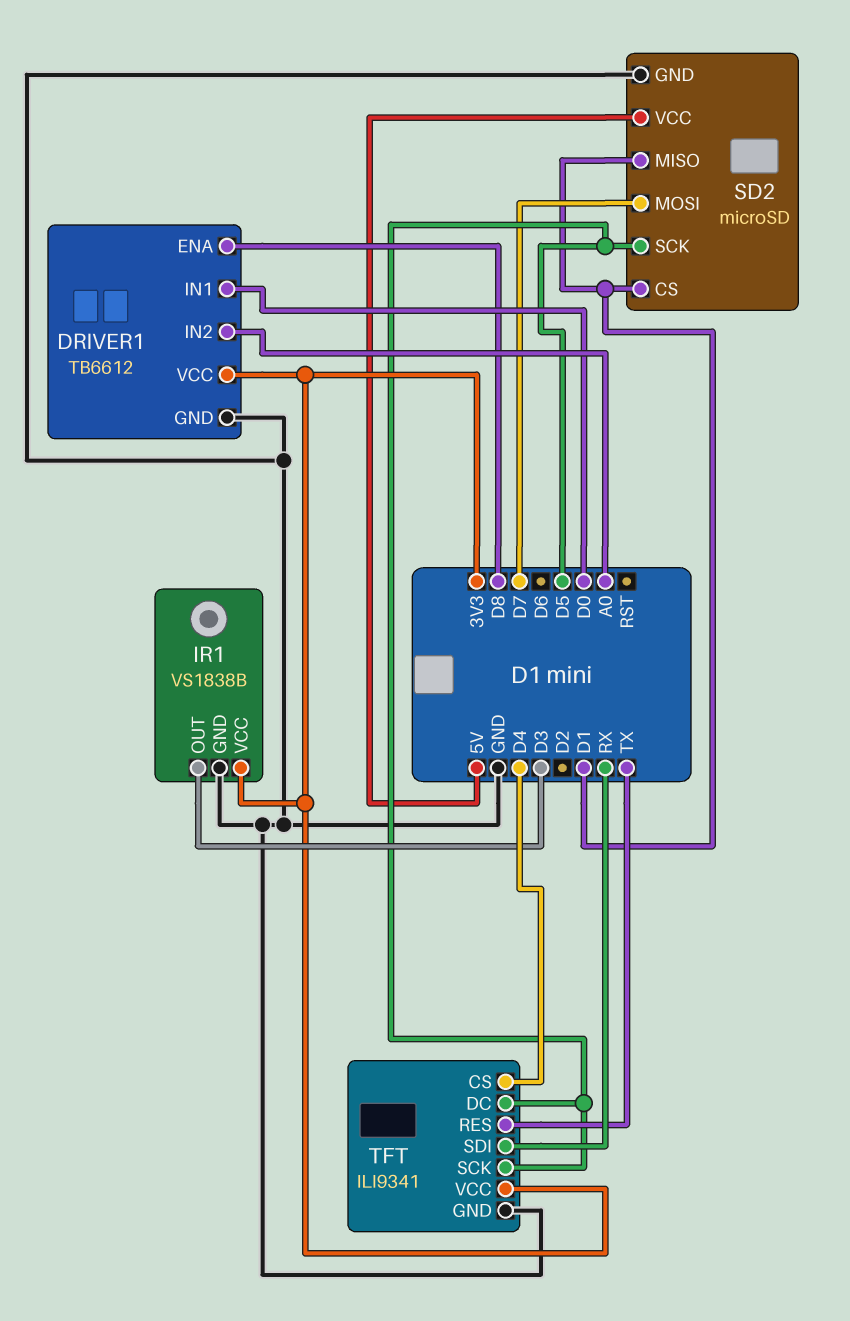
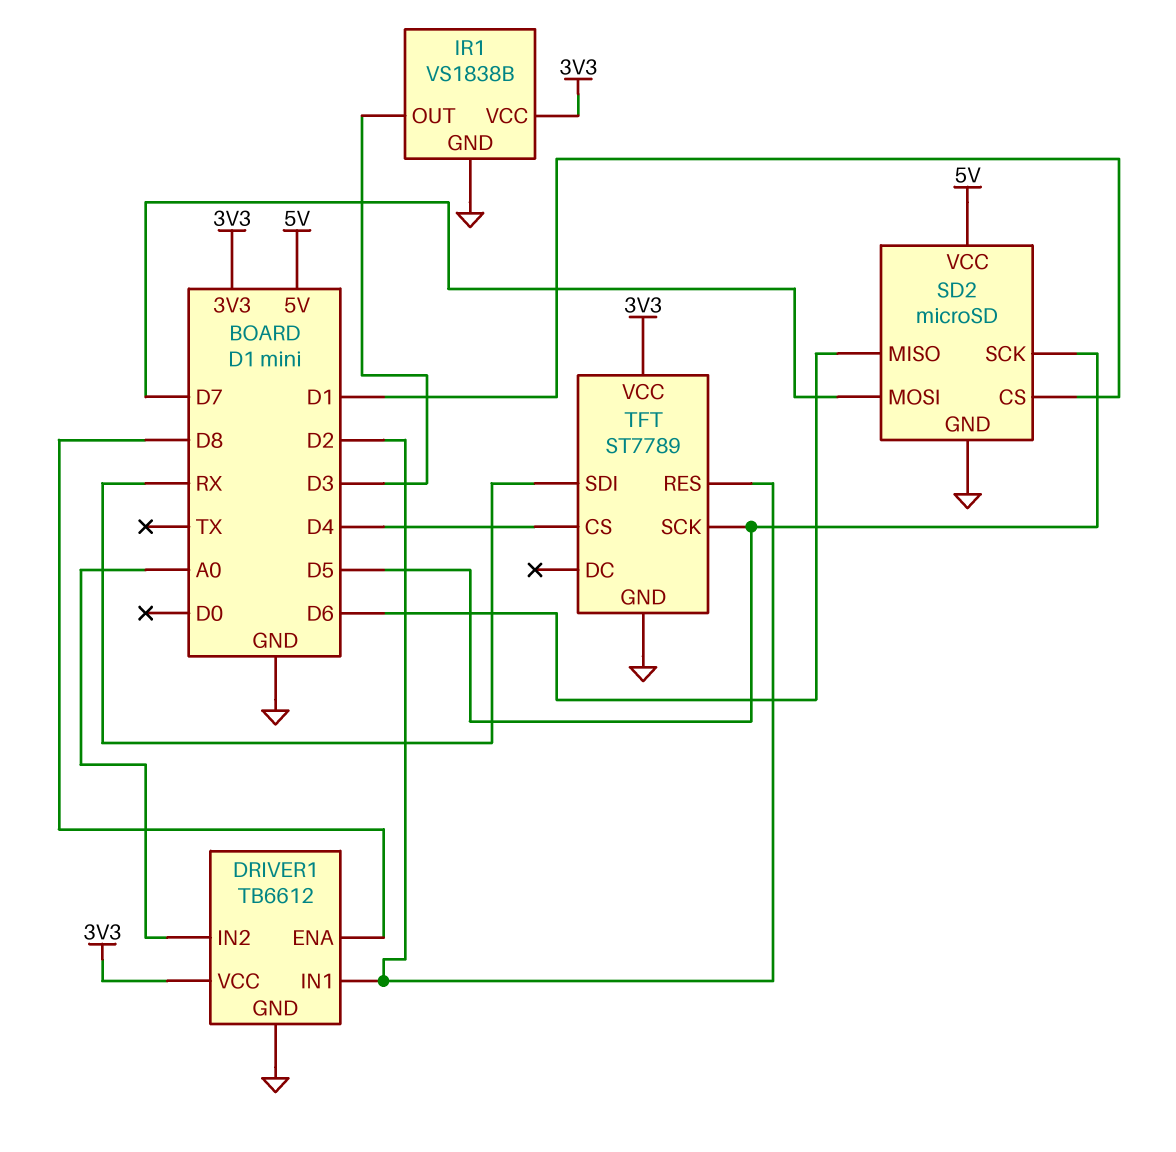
DRIVER1 pin IN1: D0 -> D2
SD2 pin MISO: D1 -> D6
TFT: ILI9341 -> ST7789
TFT pin DC: D5 -> none
TFT pin RES: TX -> D2

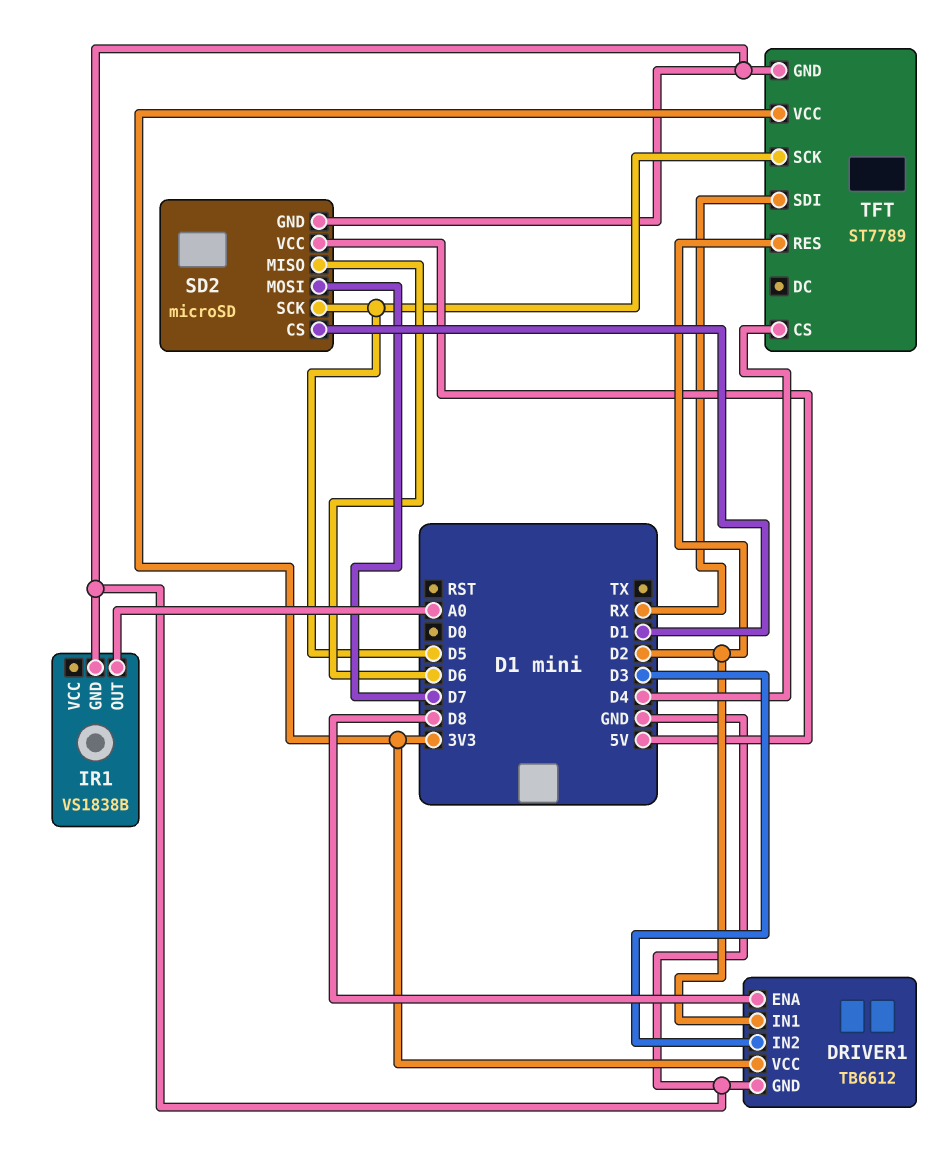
DRIVER1 pin IN2: A0 -> D3
IR1 pin OUT: D3 -> A0
IR1 pin VCC: 3V3 -> none

